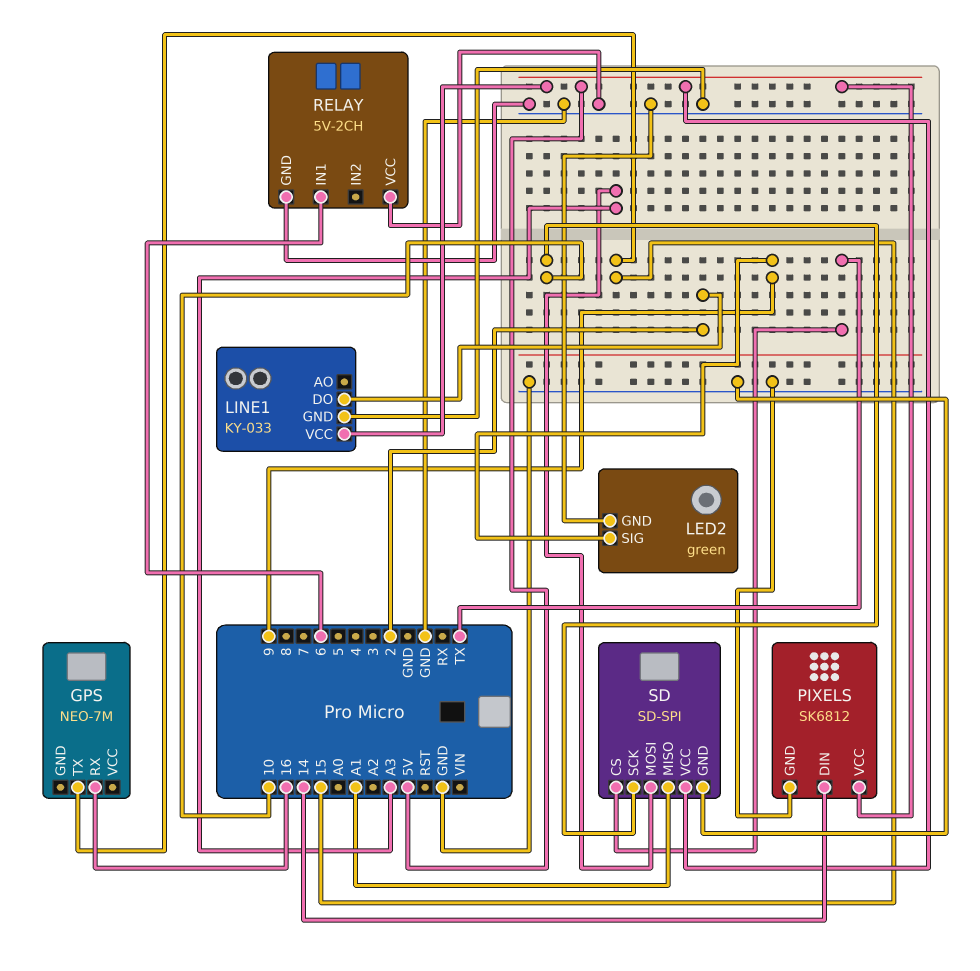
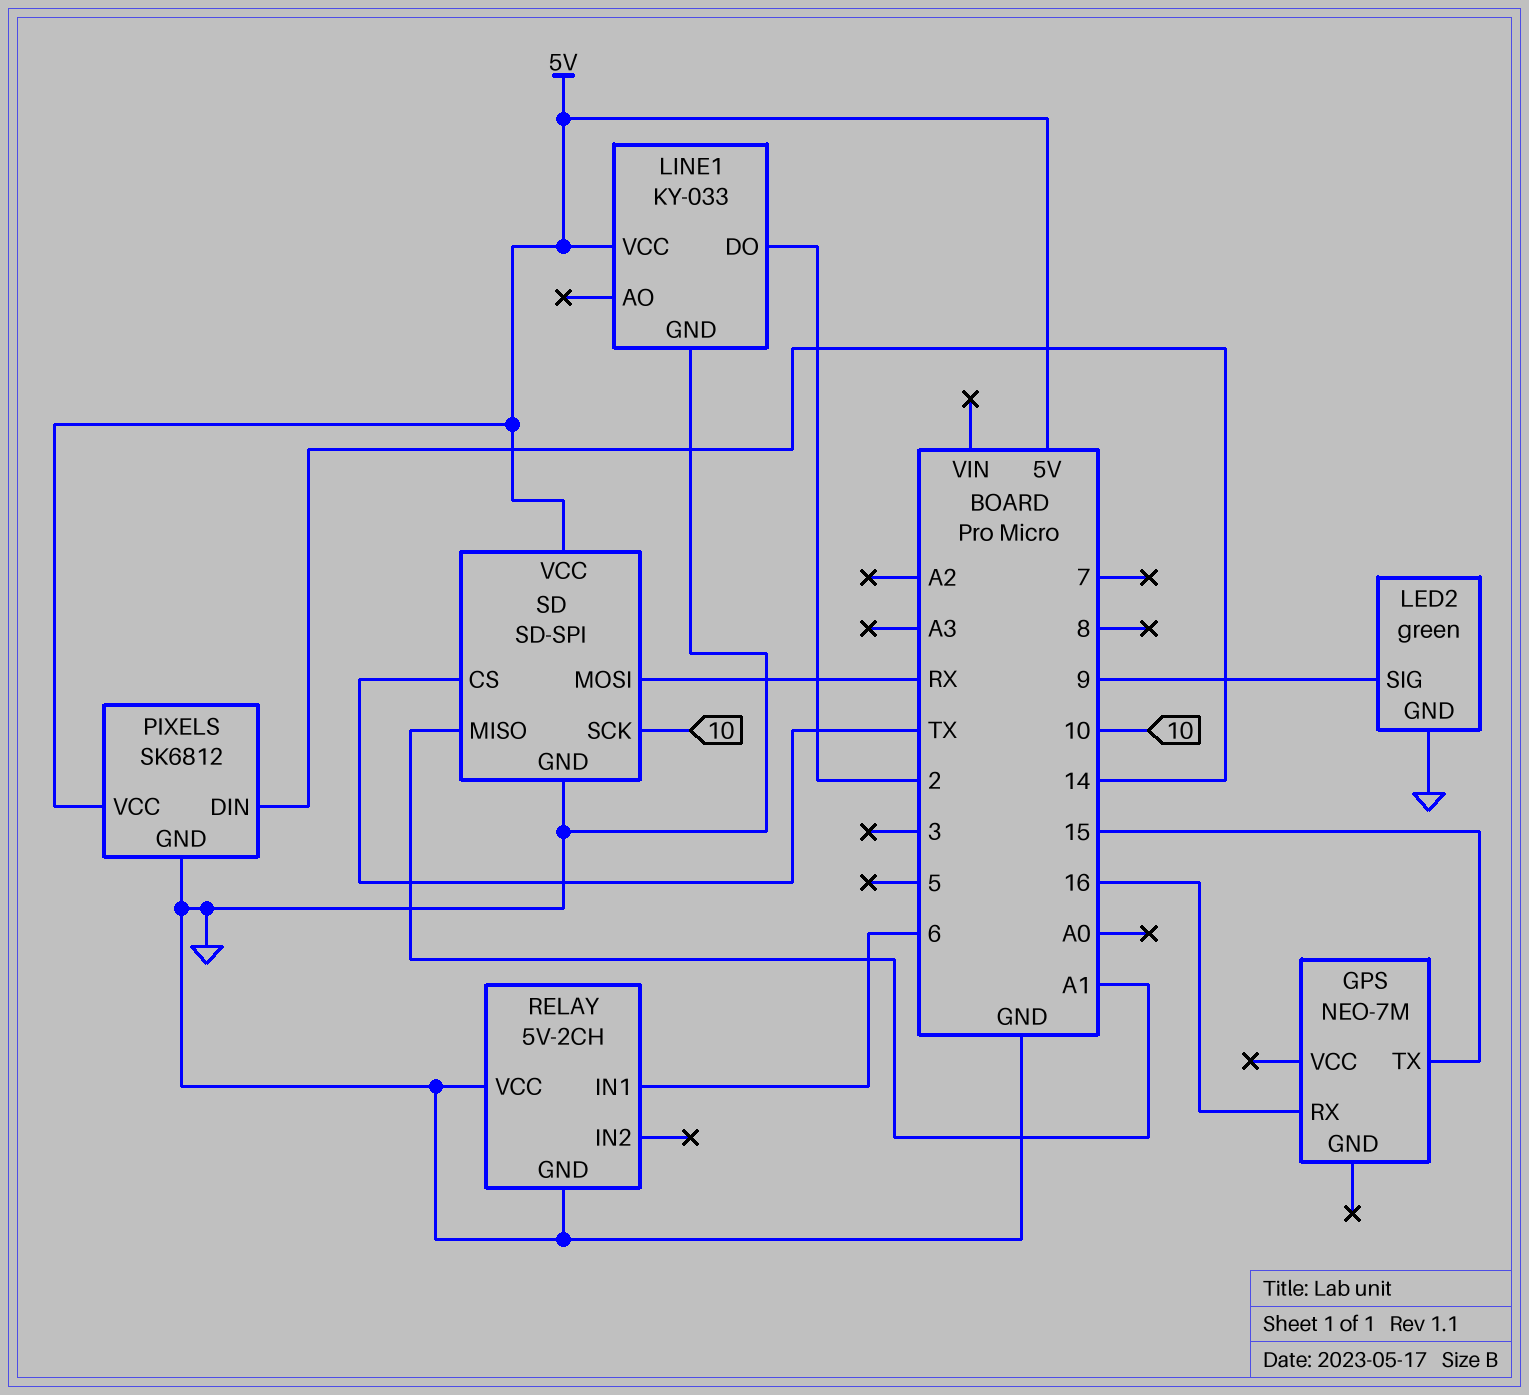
SD pin MOSI: A3 -> RX

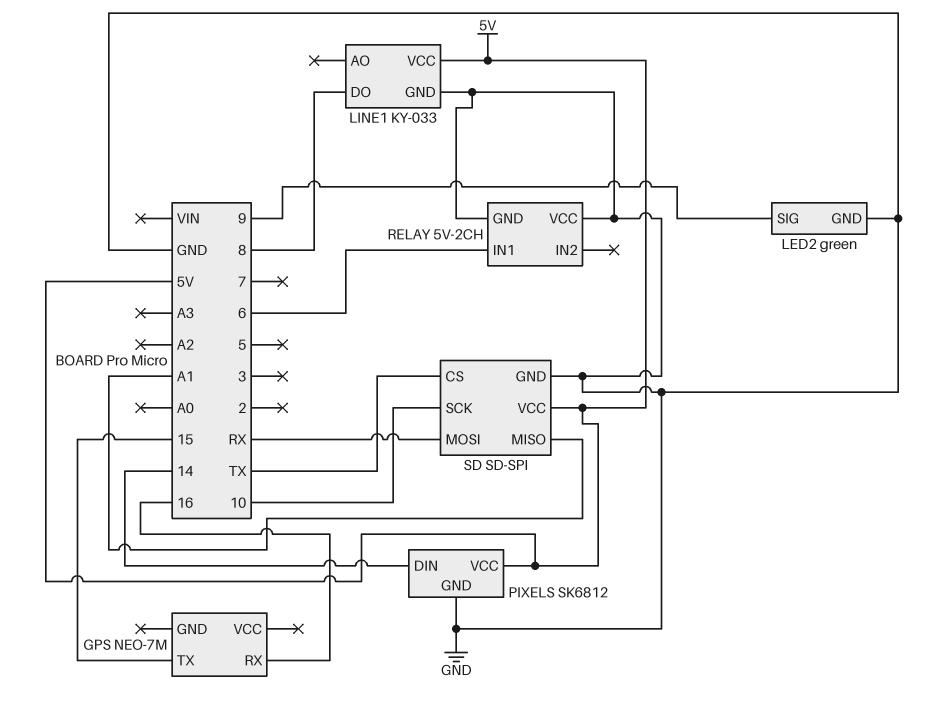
LINE1 pin DO: 2 -> 8

